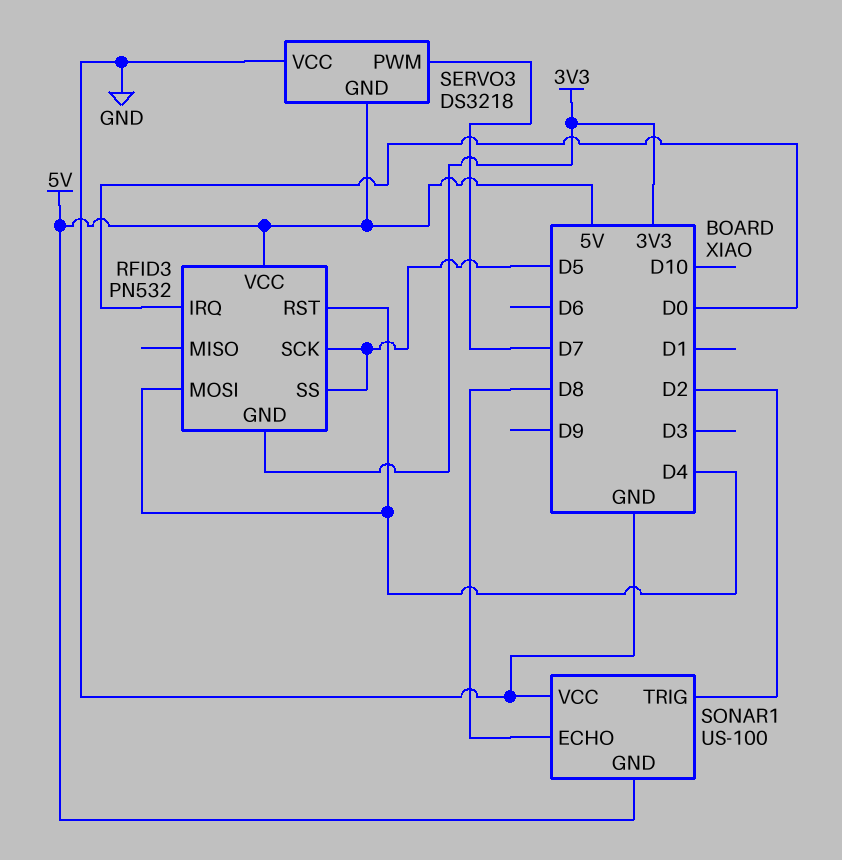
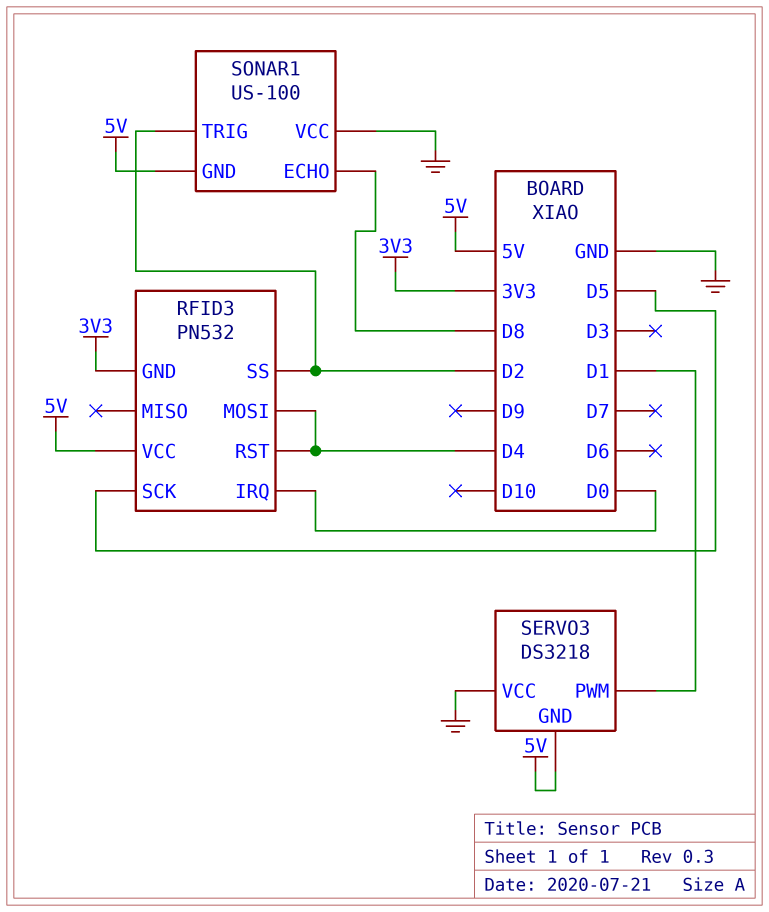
RFID3 pin SS: D5 -> D2
SERVO3 pin PWM: D7 -> D1

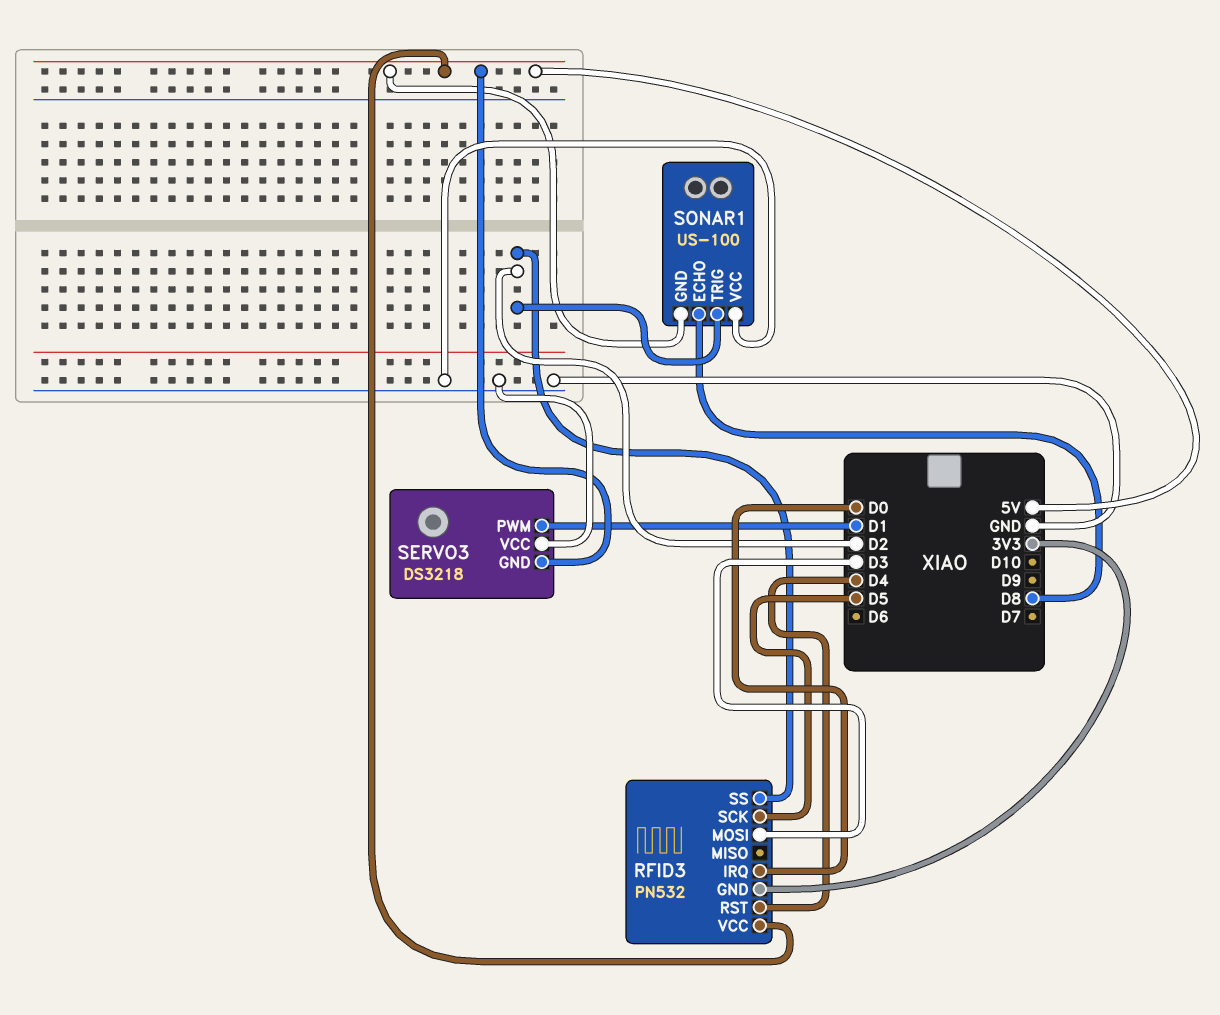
RFID3 pin MOSI: D4 -> D3

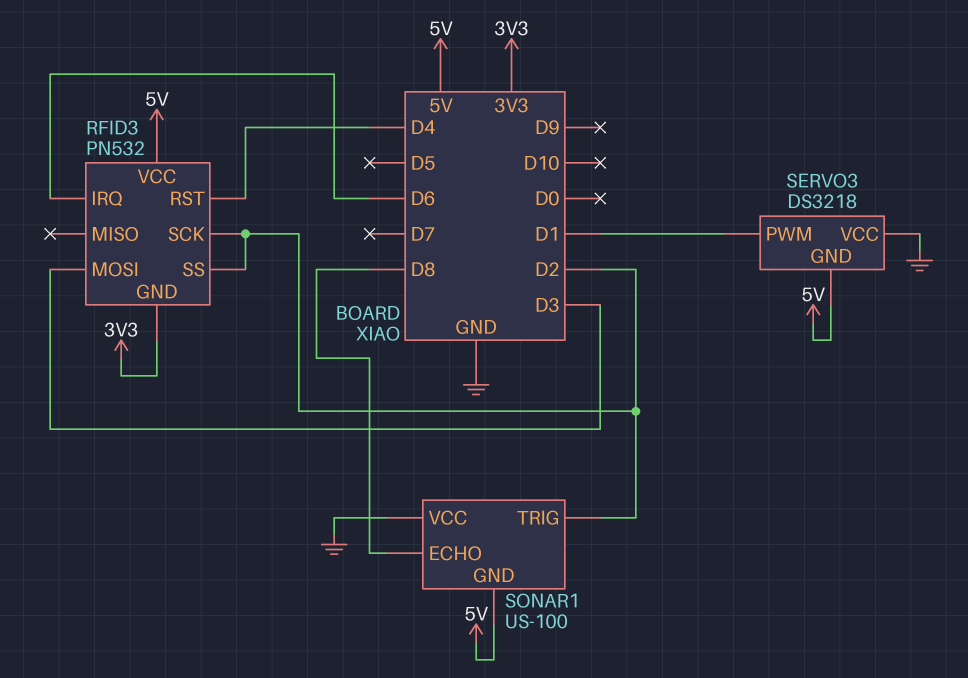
RFID3 pin IRQ: D0 -> D6
RFID3 pin SCK: D5 -> D2

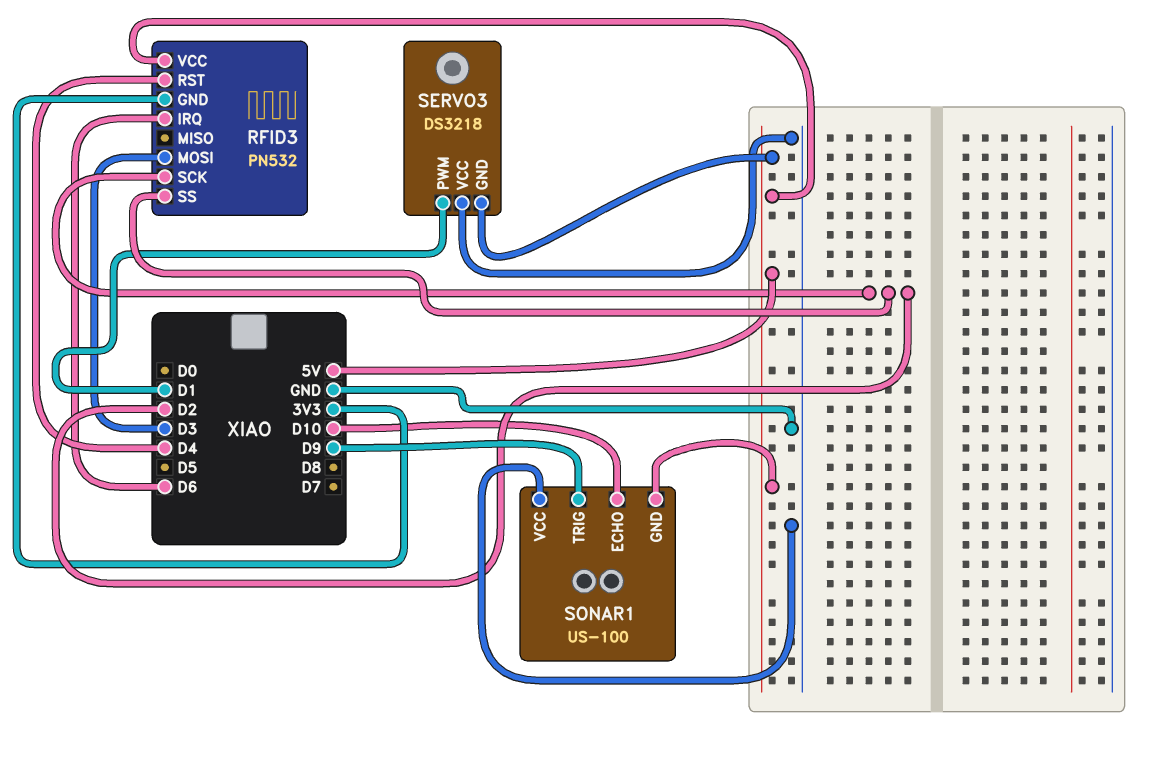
SONAR1 pin ECHO: D8 -> D10
SONAR1 pin TRIG: D2 -> D9

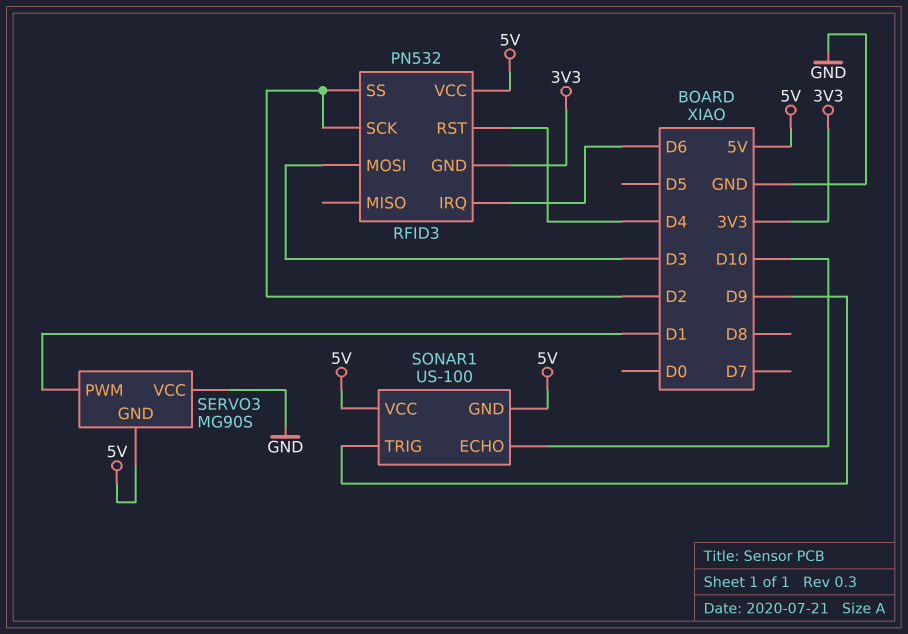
SERVO3: DS3218 -> MG90S
SONAR1 pin VCC: GND -> 5V

